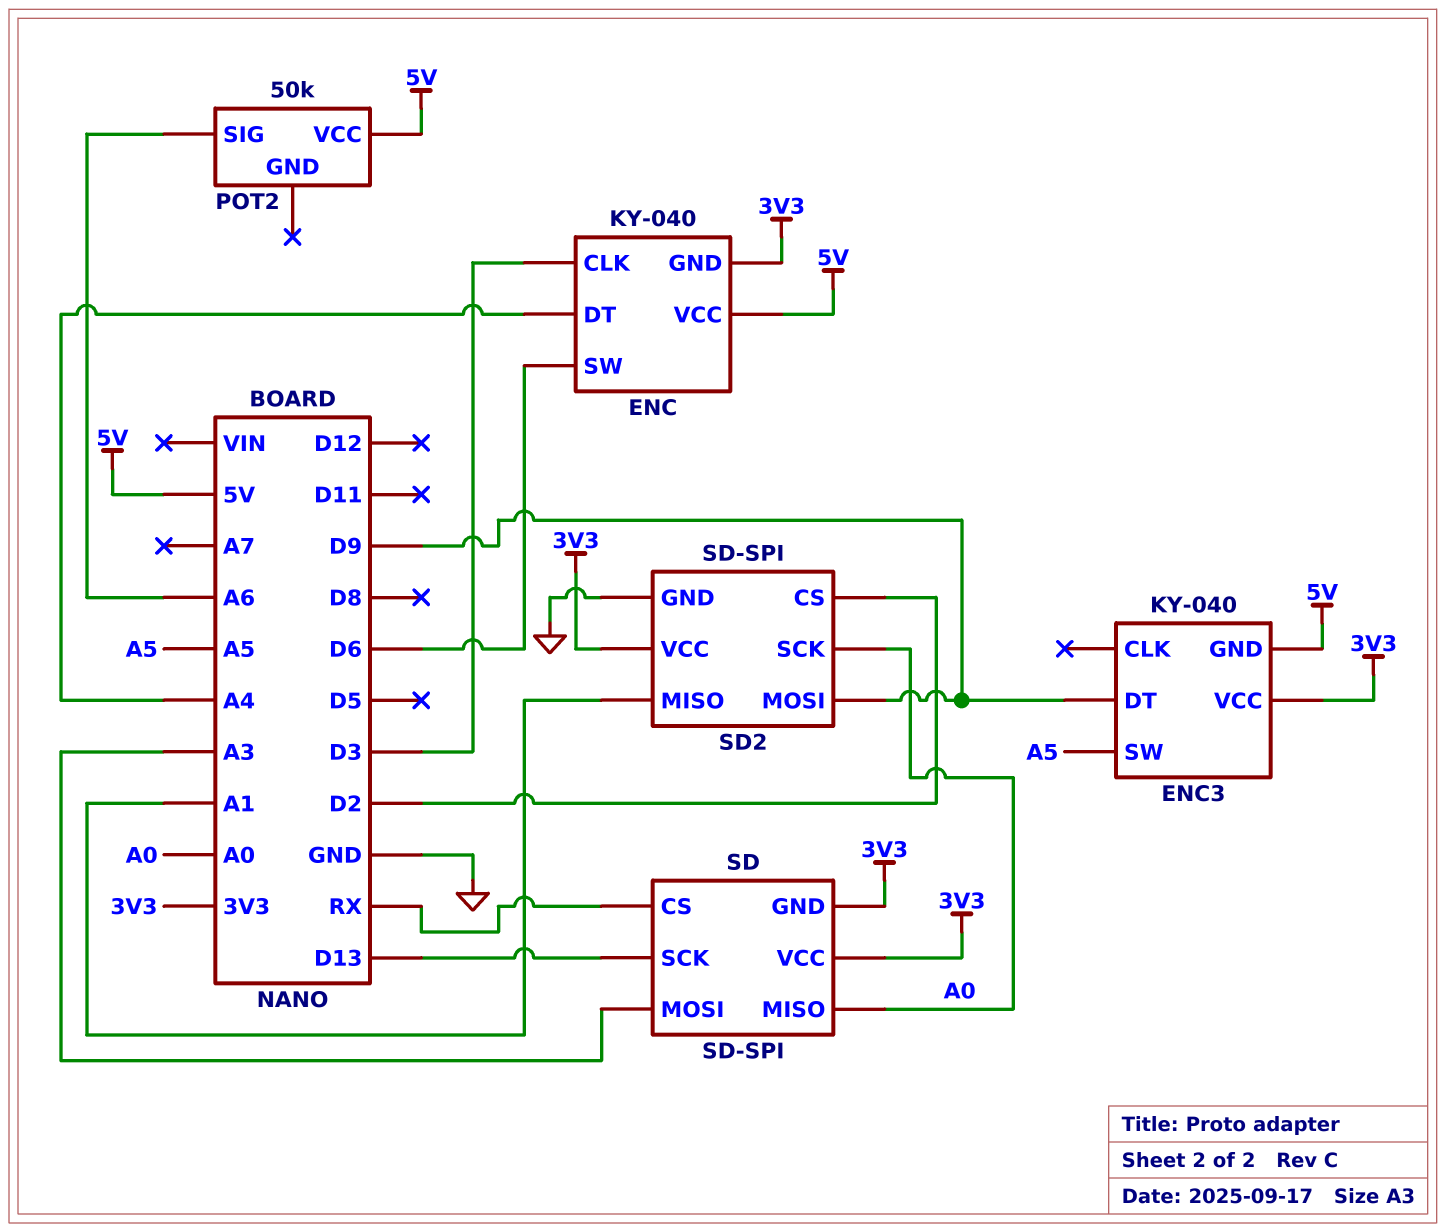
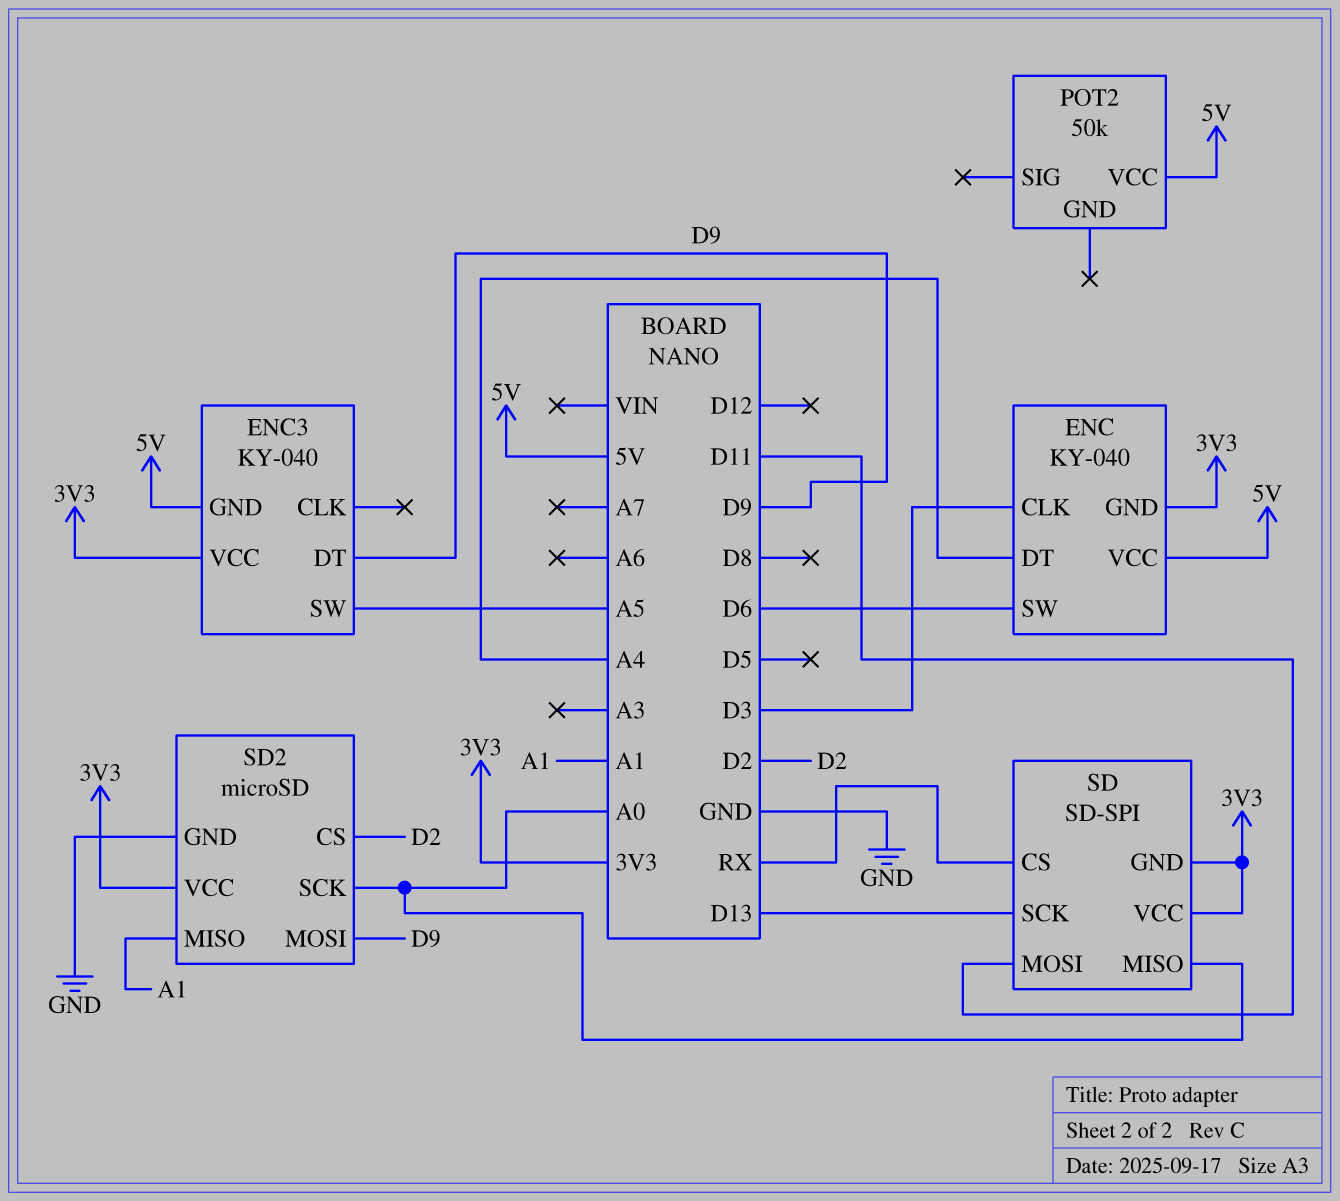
POT2 pin SIG: A6 -> none
SD pin MOSI: A3 -> D11
SD2: SD-SPI -> microSD

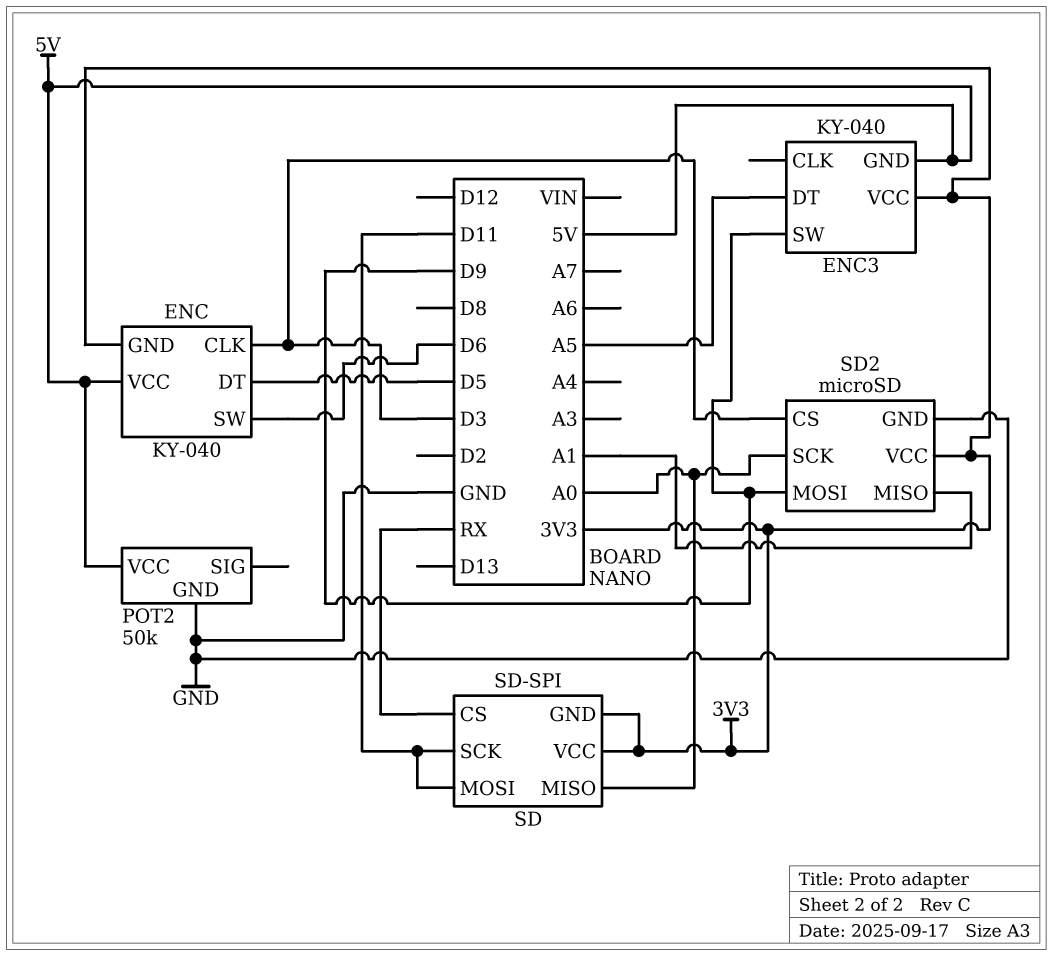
ENC pin DT: A4 -> D5
ENC3 pin DT: D9 -> A5
ENC3 pin SW: A5 -> D9
POT2 pin GND: none -> GND
SD pin SCK: D13 -> D11
SD2 pin CS: D2 -> D3

